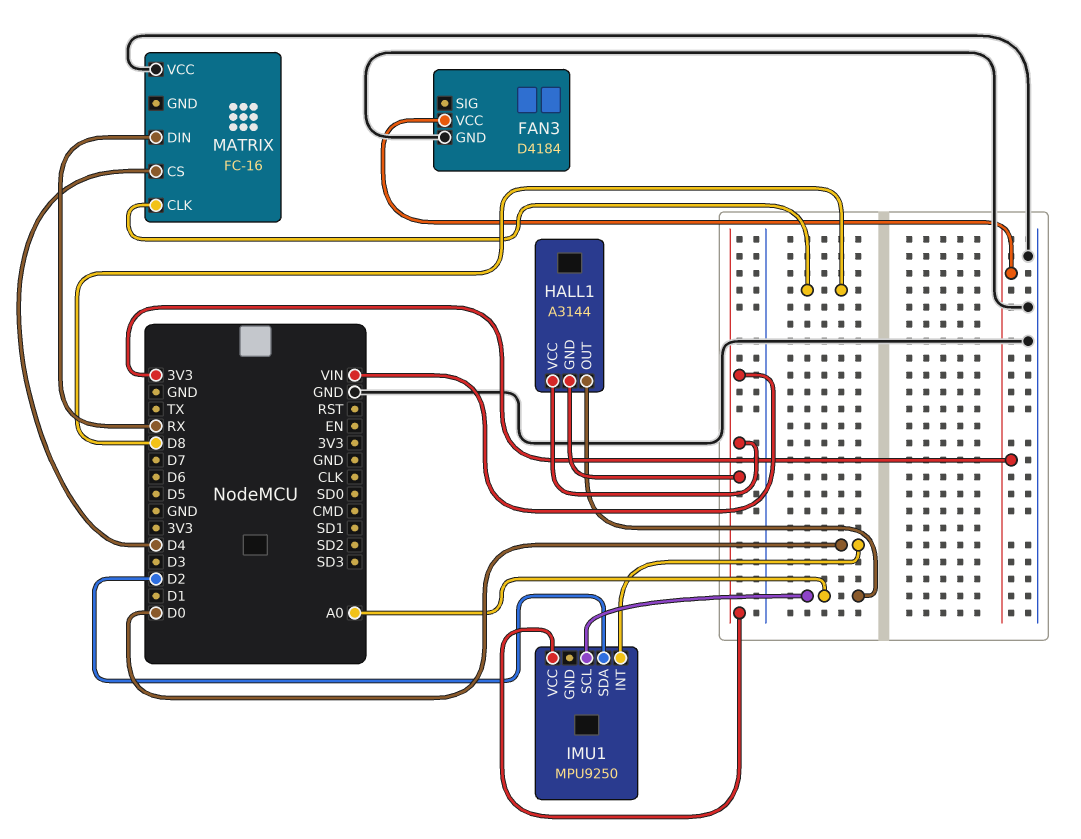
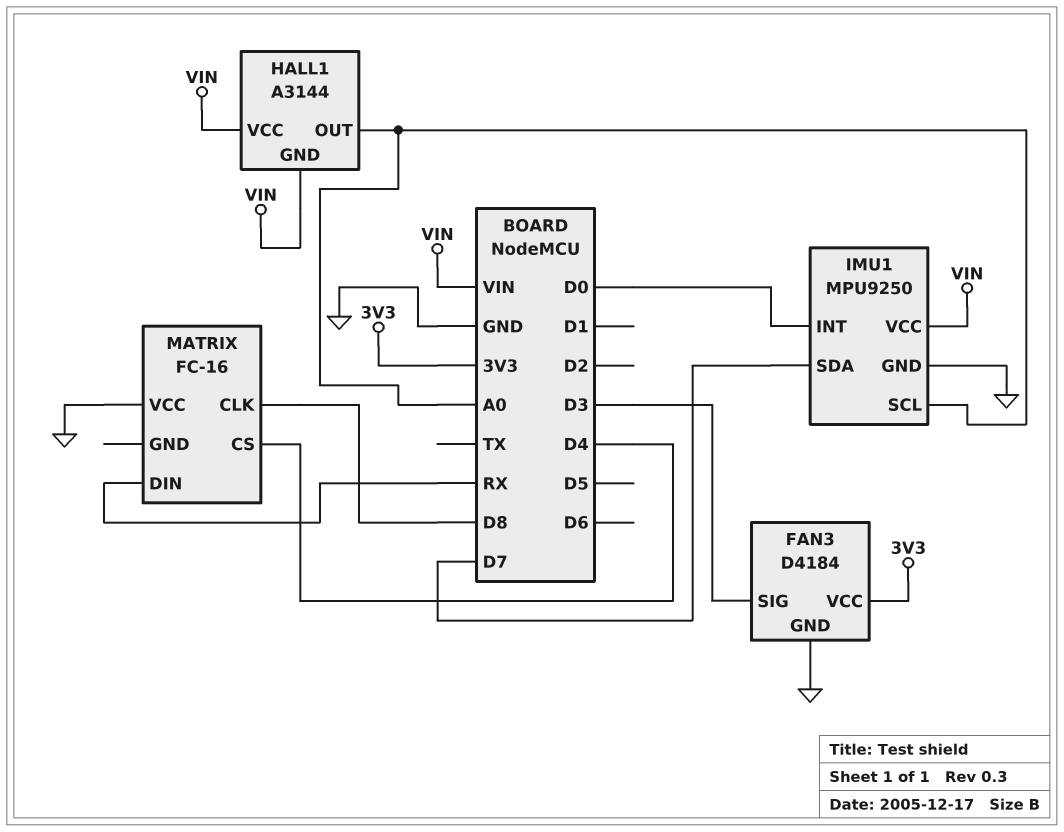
FAN3 pin SIG: none -> D3
IMU1 pin GND: none -> GND
IMU1 pin SDA: D2 -> D7

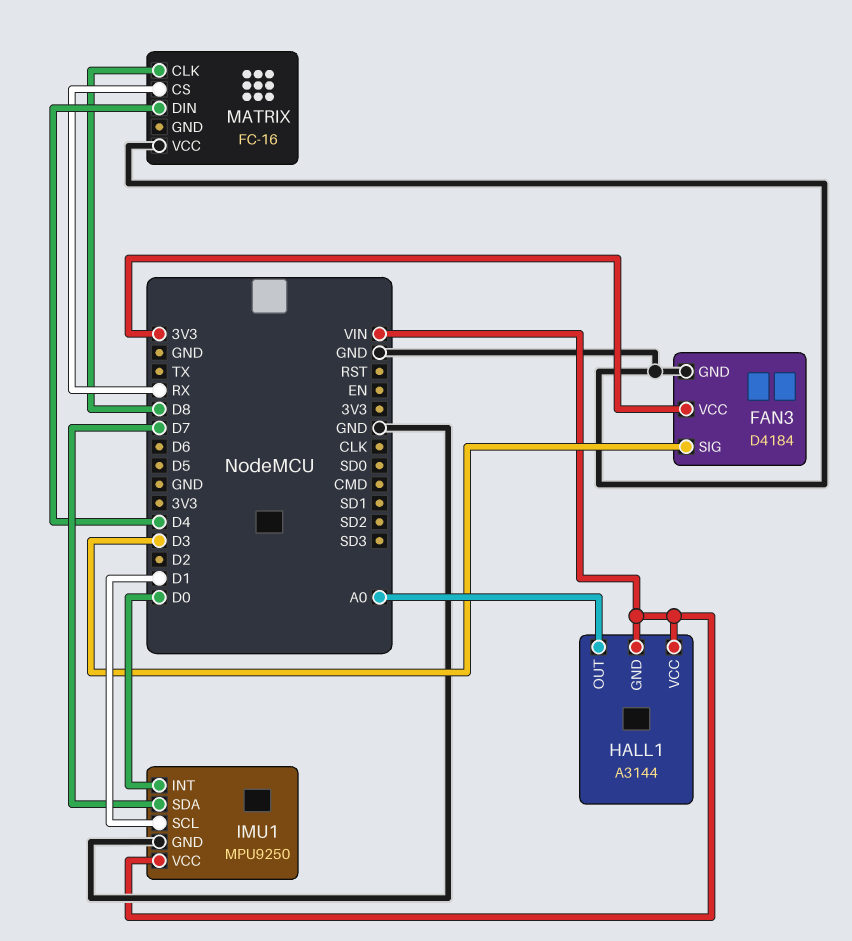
IMU1 pin SCL: A0 -> D1
MATRIX pin CS: D4 -> RX
MATRIX pin DIN: RX -> D4

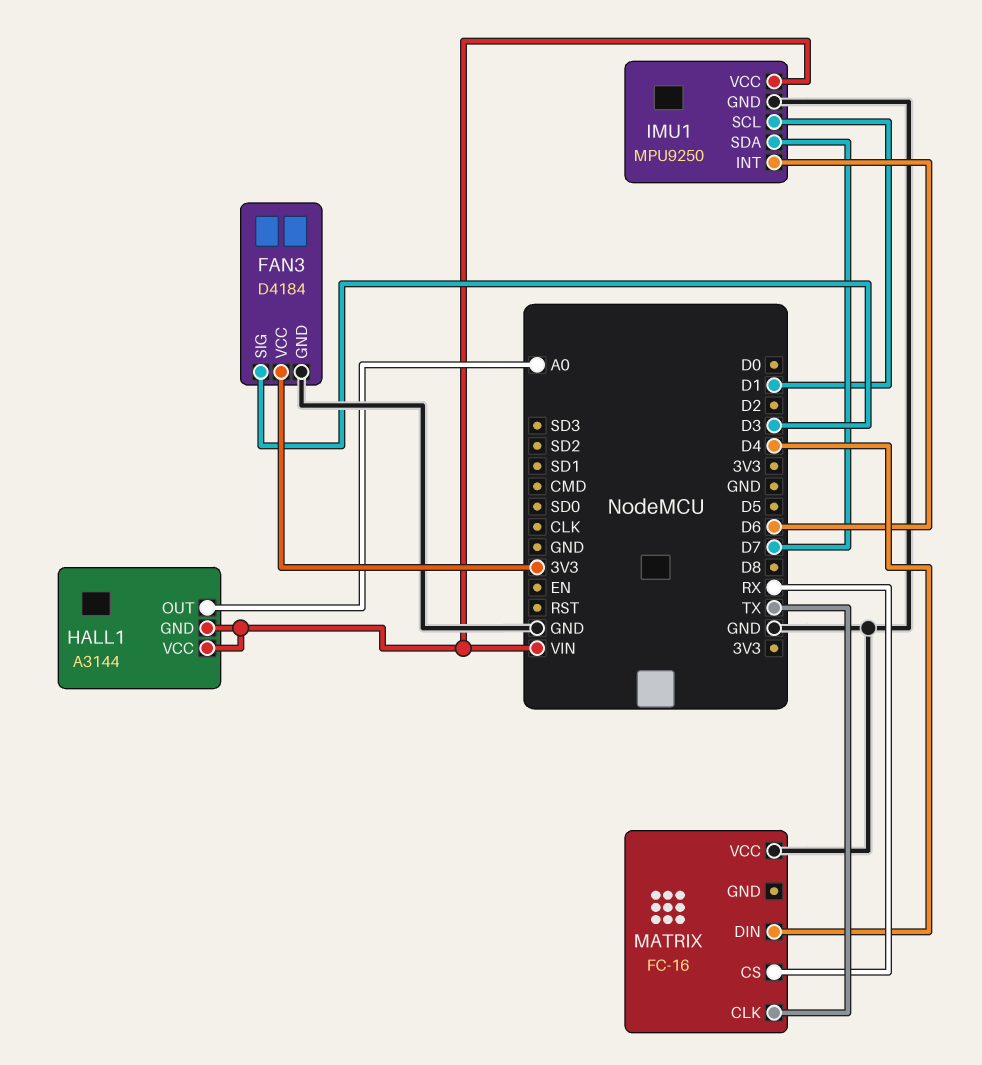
IMU1 pin INT: D0 -> D6
MATRIX pin CLK: D8 -> TX

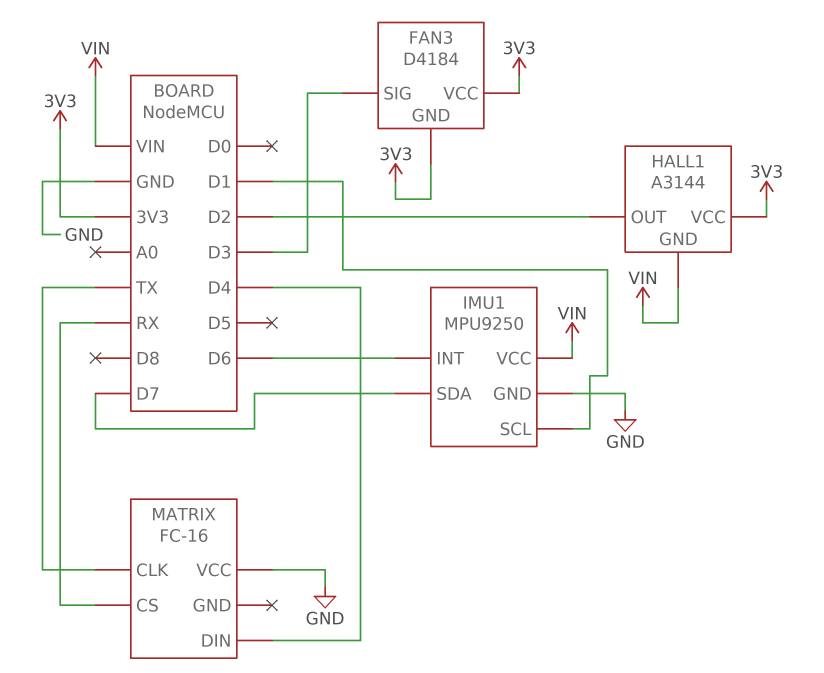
FAN3 pin GND: GND -> 3V3
HALL1 pin OUT: A0 -> D2
HALL1 pin VCC: VIN -> 3V3

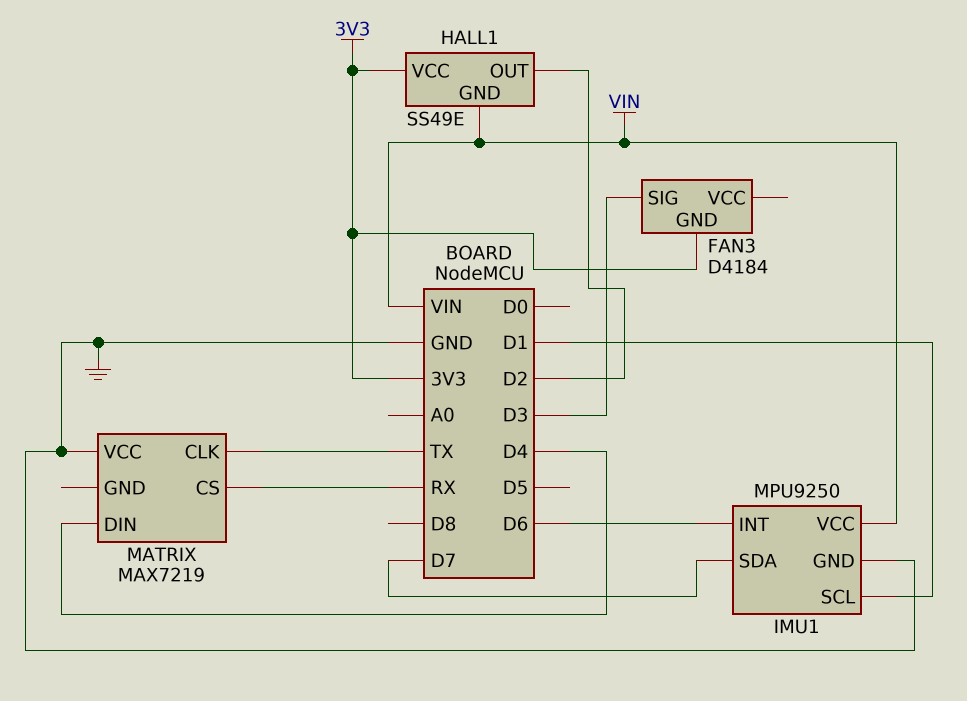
FAN3 pin VCC: 3V3 -> none
HALL1: A3144 -> SS49E
MATRIX: FC-16 -> MAX7219

